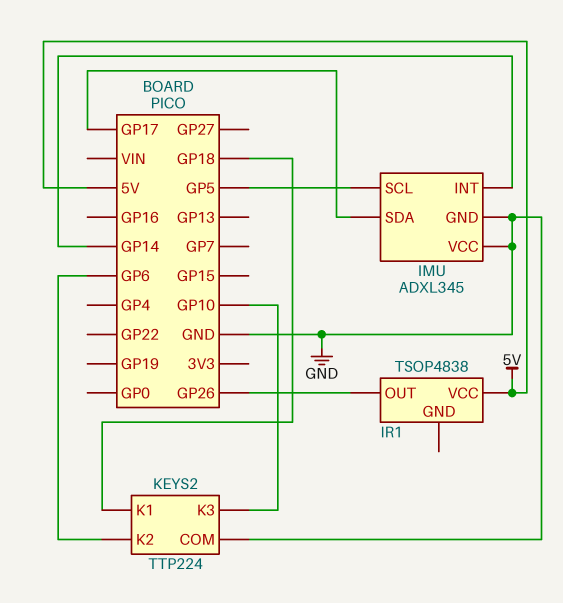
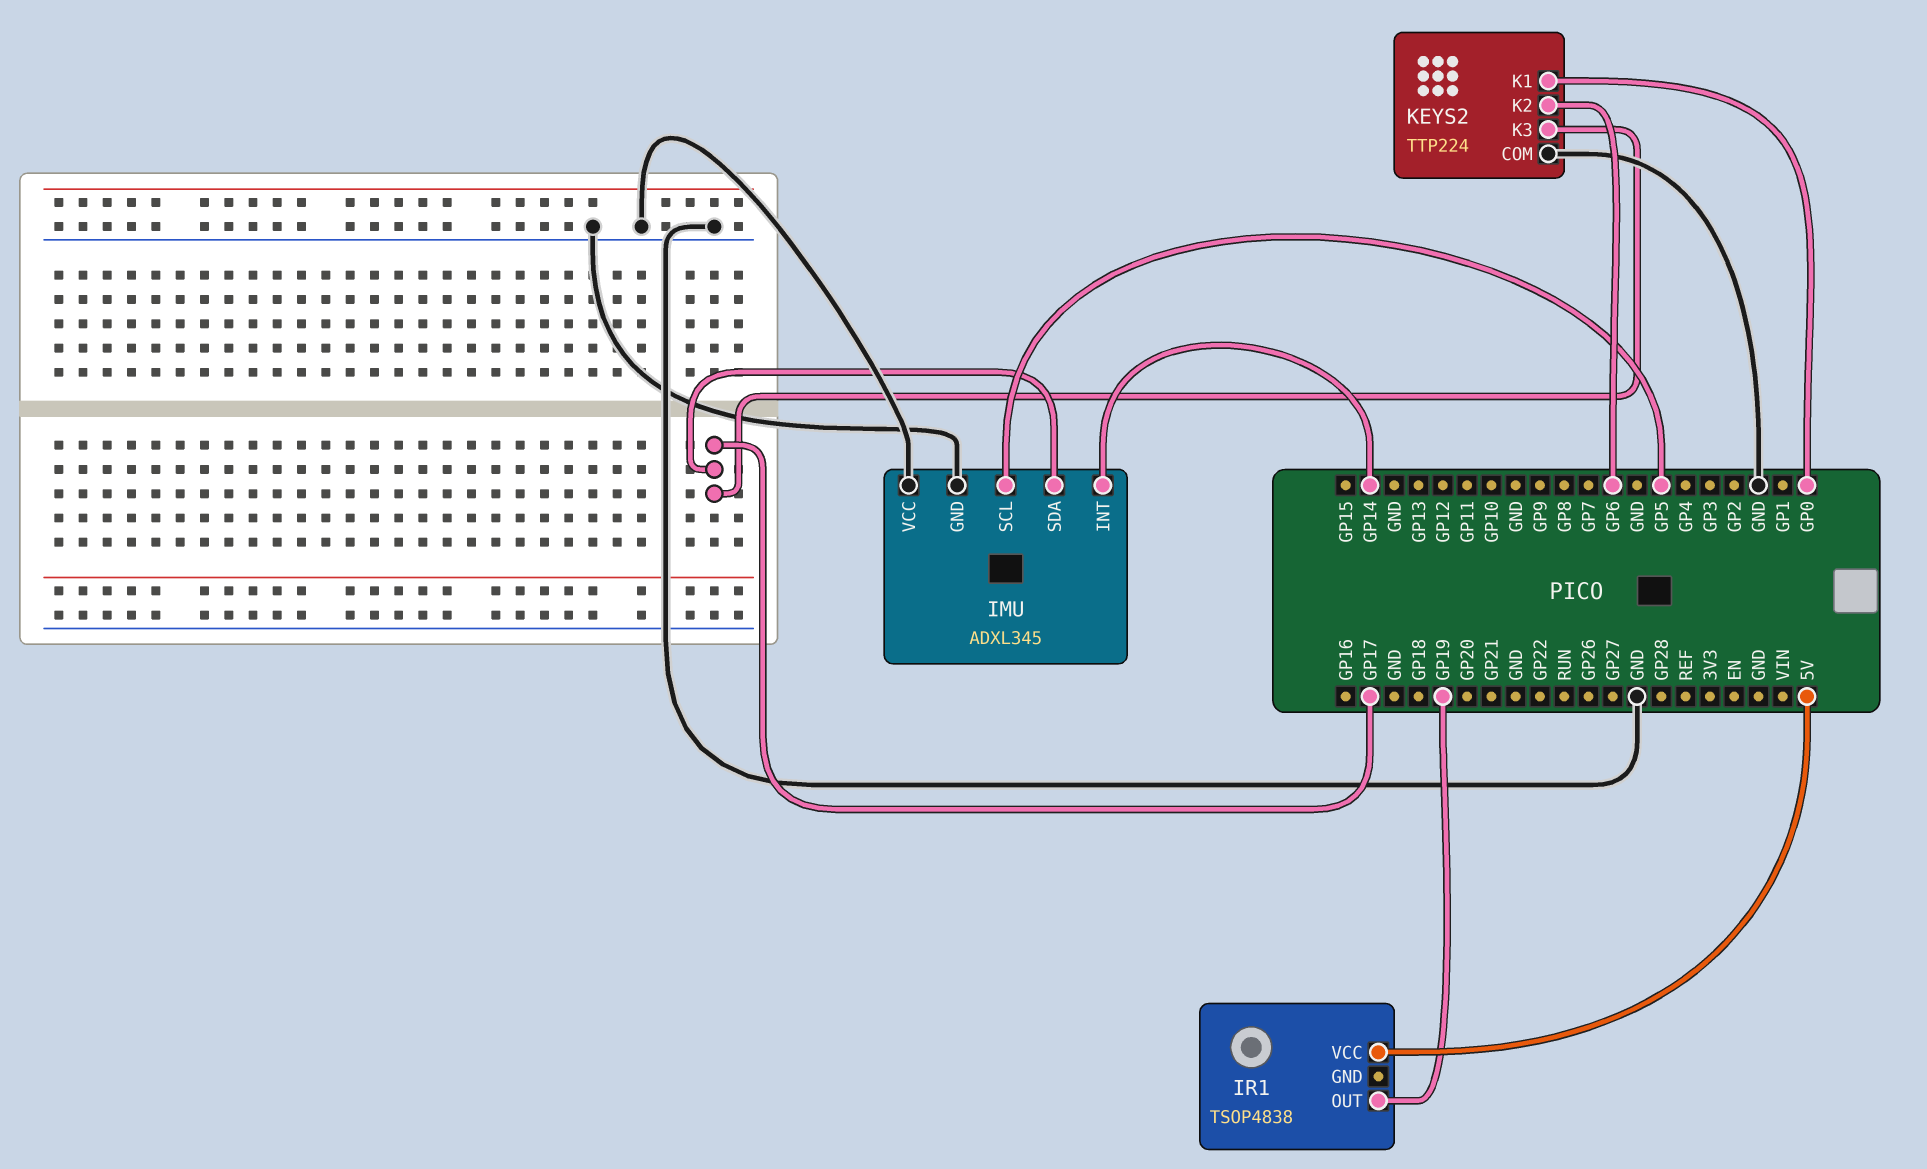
IR1 pin OUT: GP26 -> GP19
KEYS2 pin K1: GP18 -> GP0
KEYS2 pin K3: GP10 -> GP17

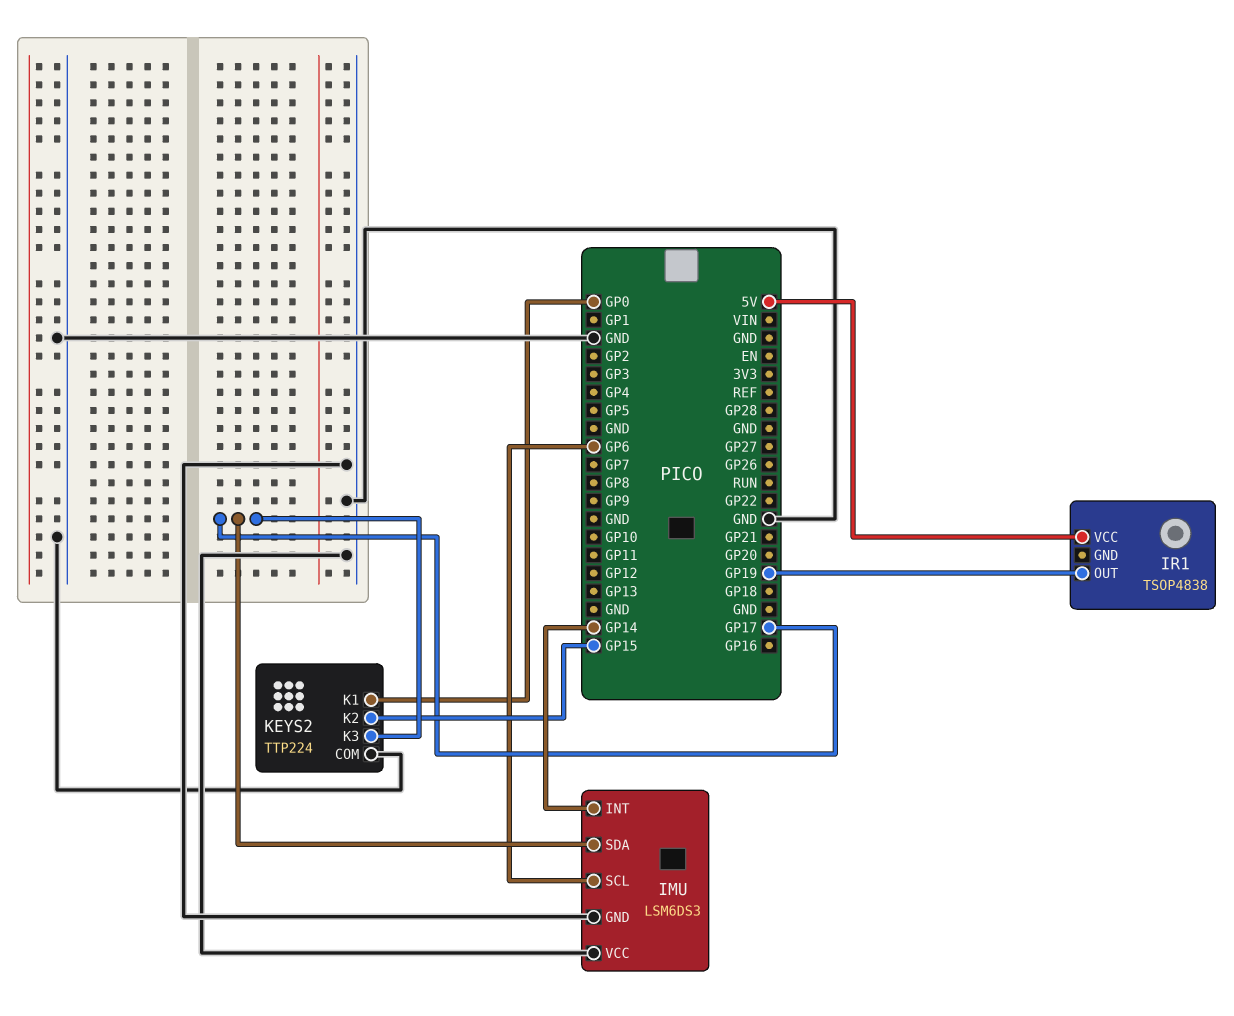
IMU: ADXL345 -> LSM6DS3
IMU pin SCL: GP5 -> GP6
KEYS2 pin K2: GP6 -> GP15

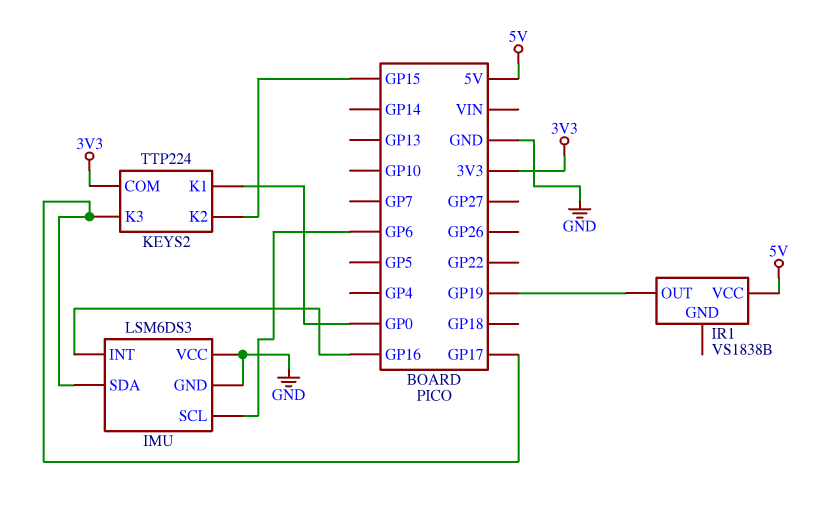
IMU pin INT: GP14 -> GP16
IR1: TSOP4838 -> VS1838B
KEYS2 pin COM: GND -> 3V3

